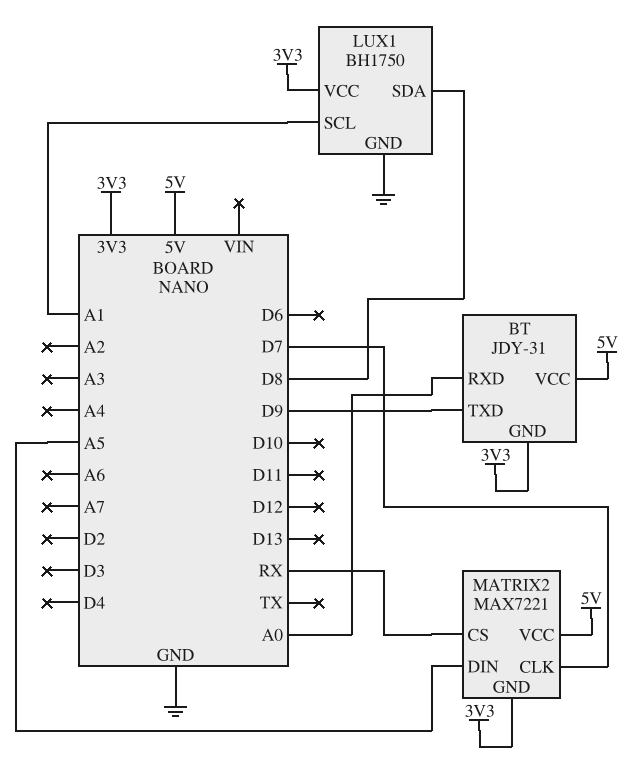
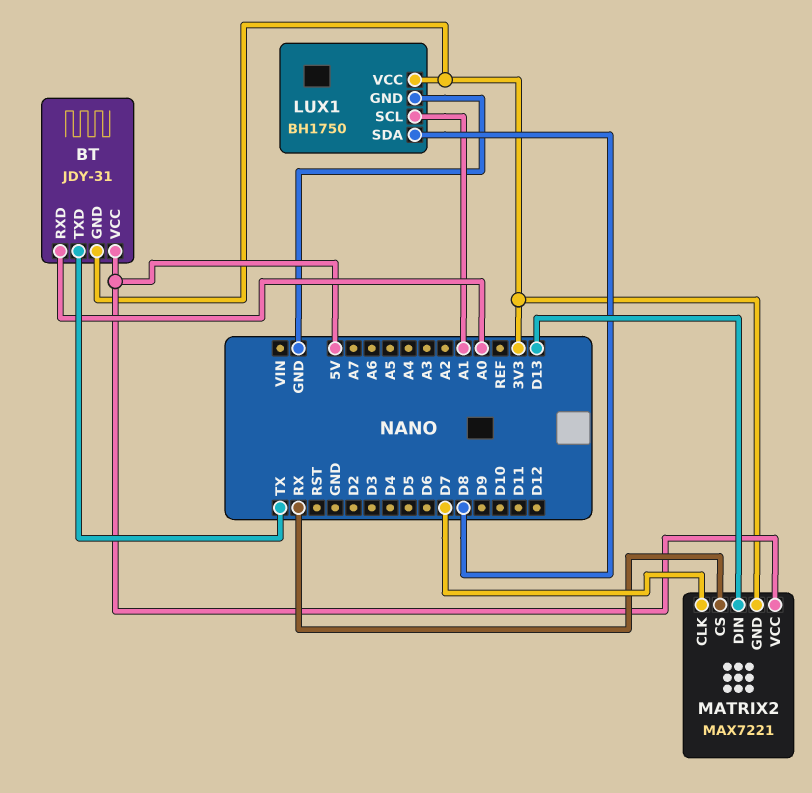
BT pin TXD: D9 -> TX
MATRIX2 pin DIN: A5 -> D13

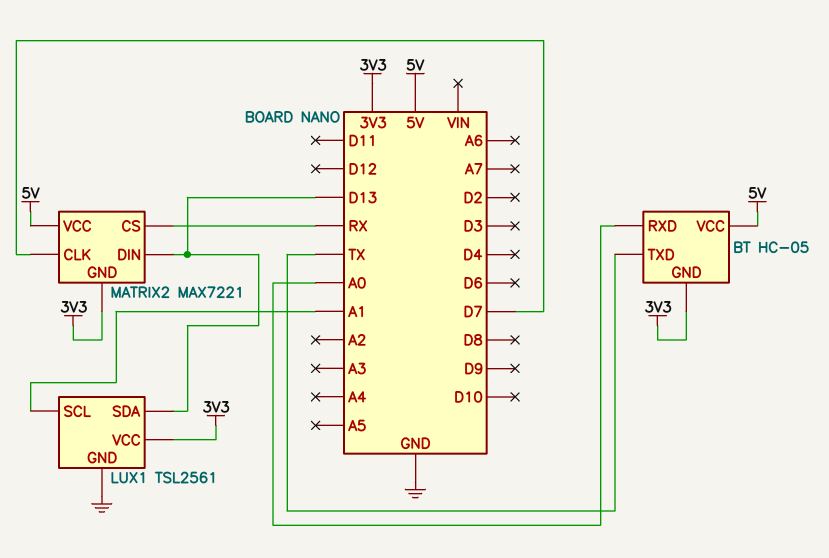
BT: JDY-31 -> HC-05
LUX1: BH1750 -> TSL2561
LUX1 pin SDA: D8 -> D13

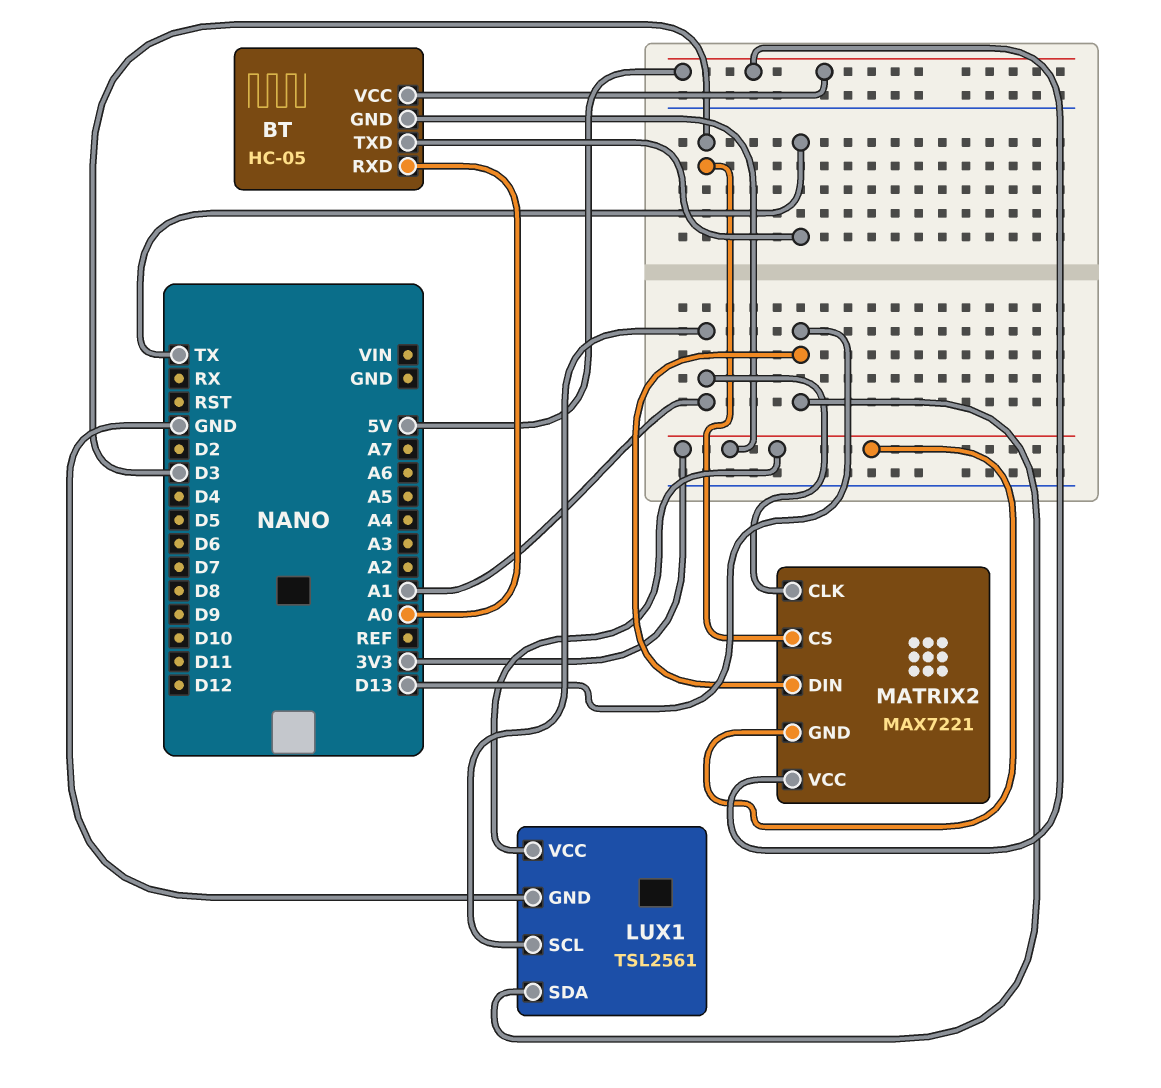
MATRIX2 pin CLK: D7 -> A1
MATRIX2 pin CS: RX -> D3

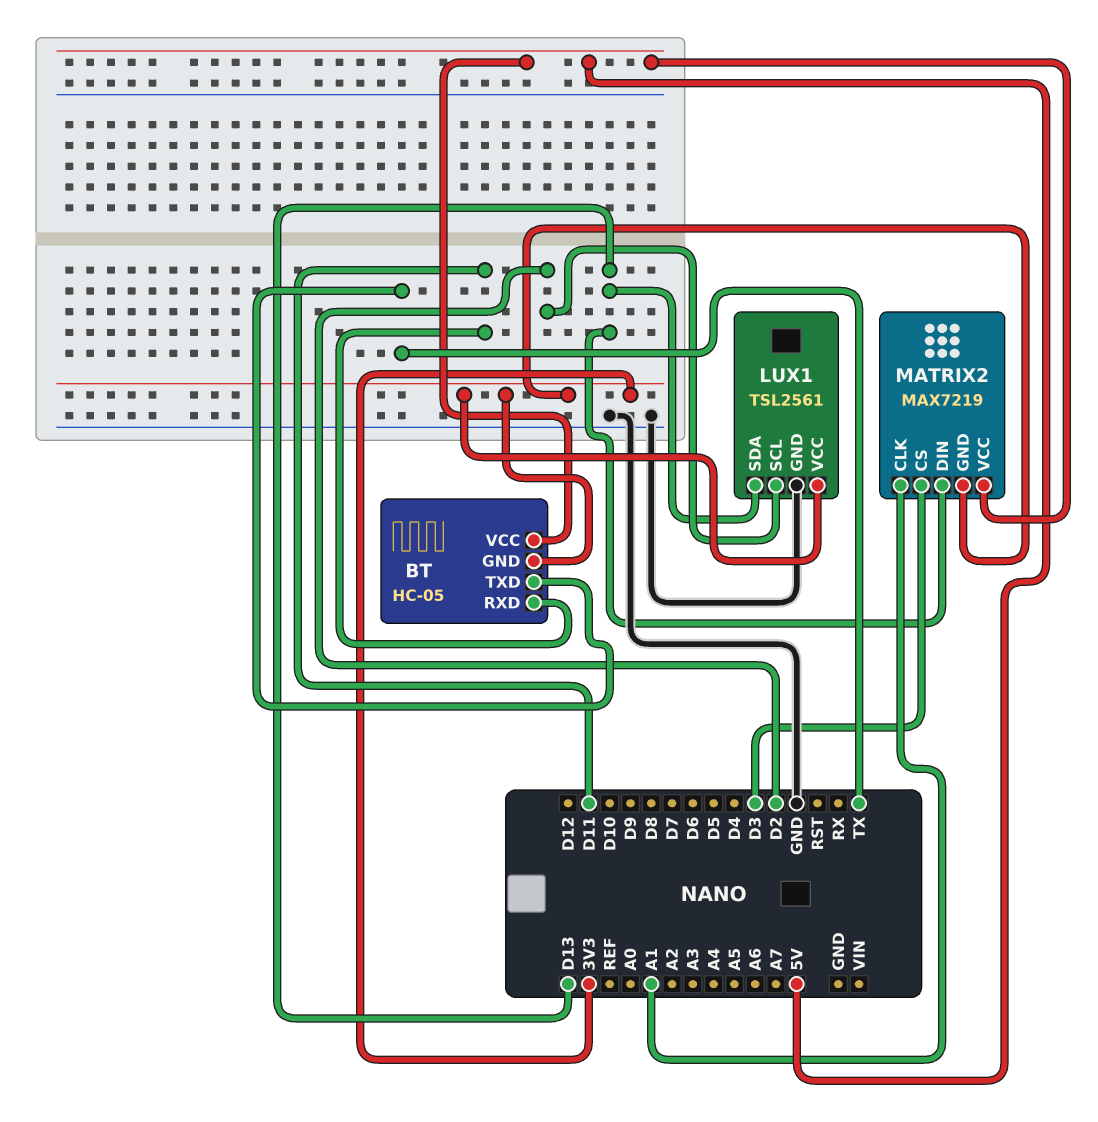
BT pin RXD: A0 -> D11
LUX1 pin SCL: A1 -> D2
MATRIX2: MAX7221 -> MAX7219

